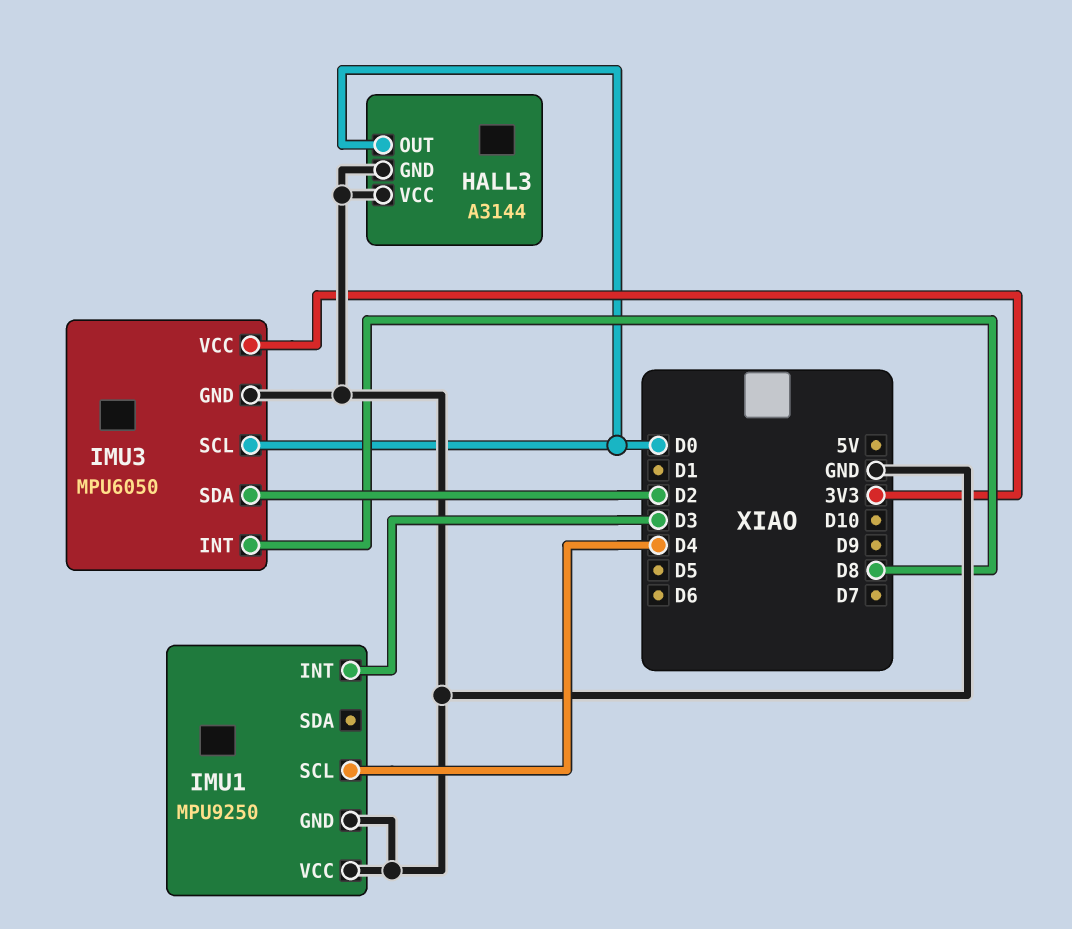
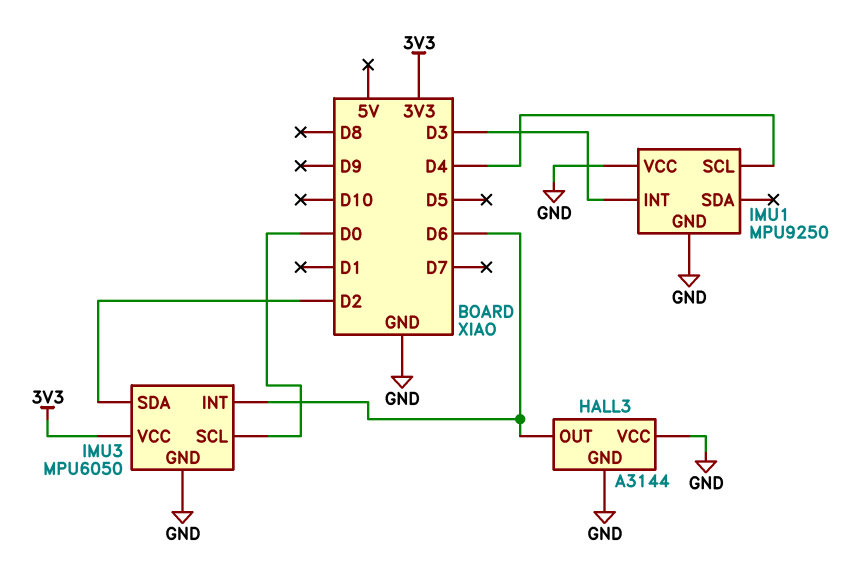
HALL3 pin OUT: D0 -> D6
IMU3 pin INT: D8 -> D6

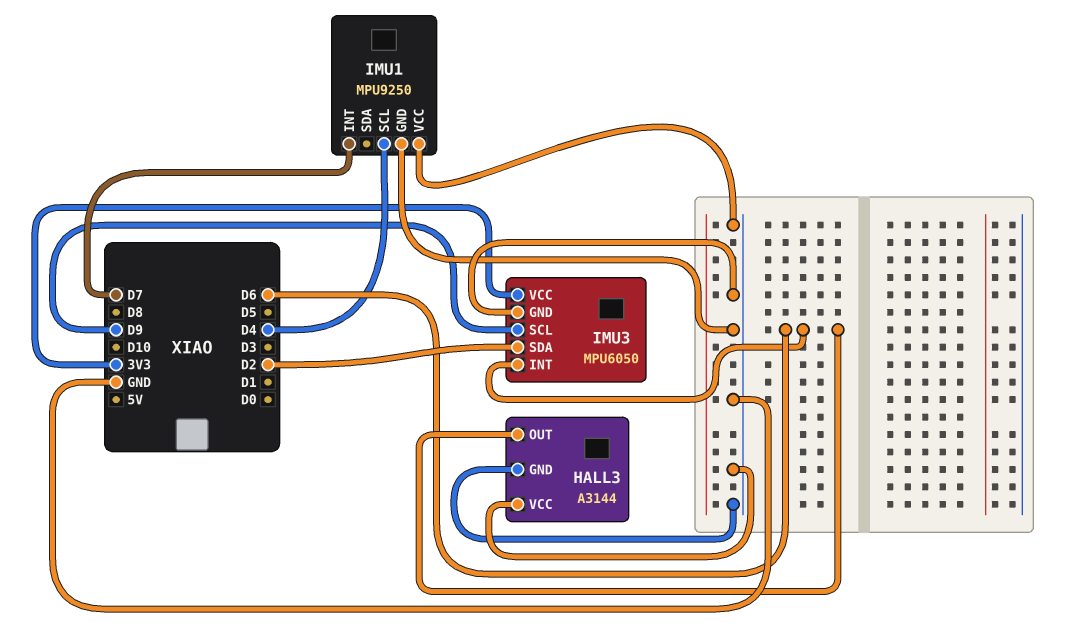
IMU1 pin INT: D3 -> D7
IMU3 pin SCL: D0 -> D9

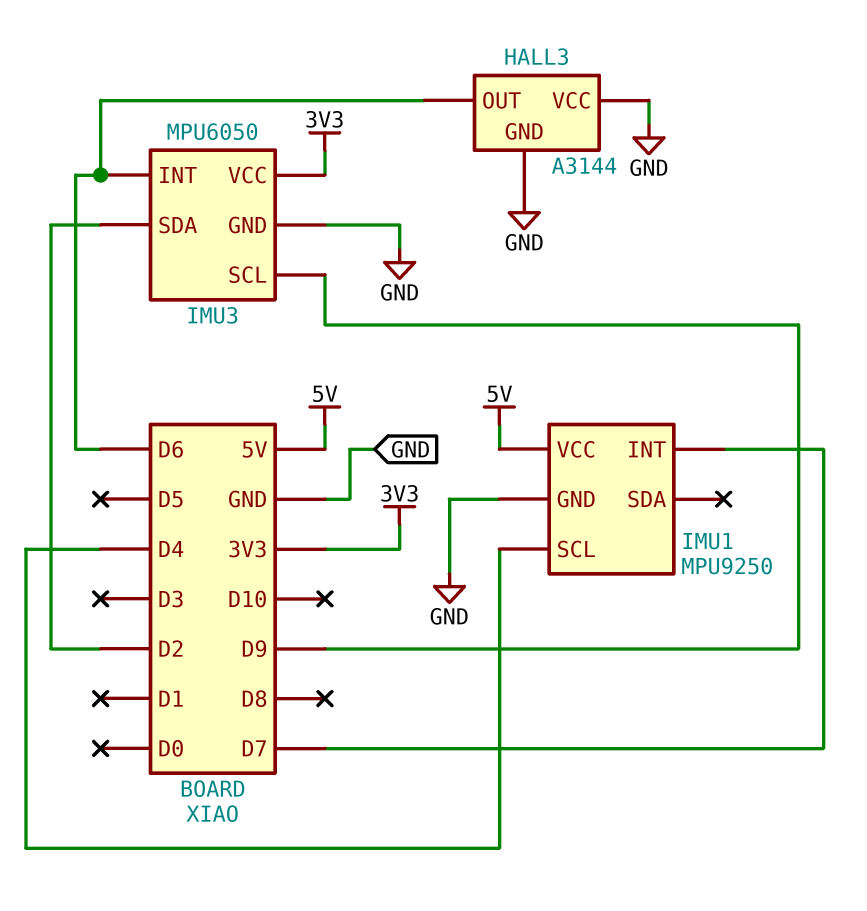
IMU1 pin VCC: GND -> 5V

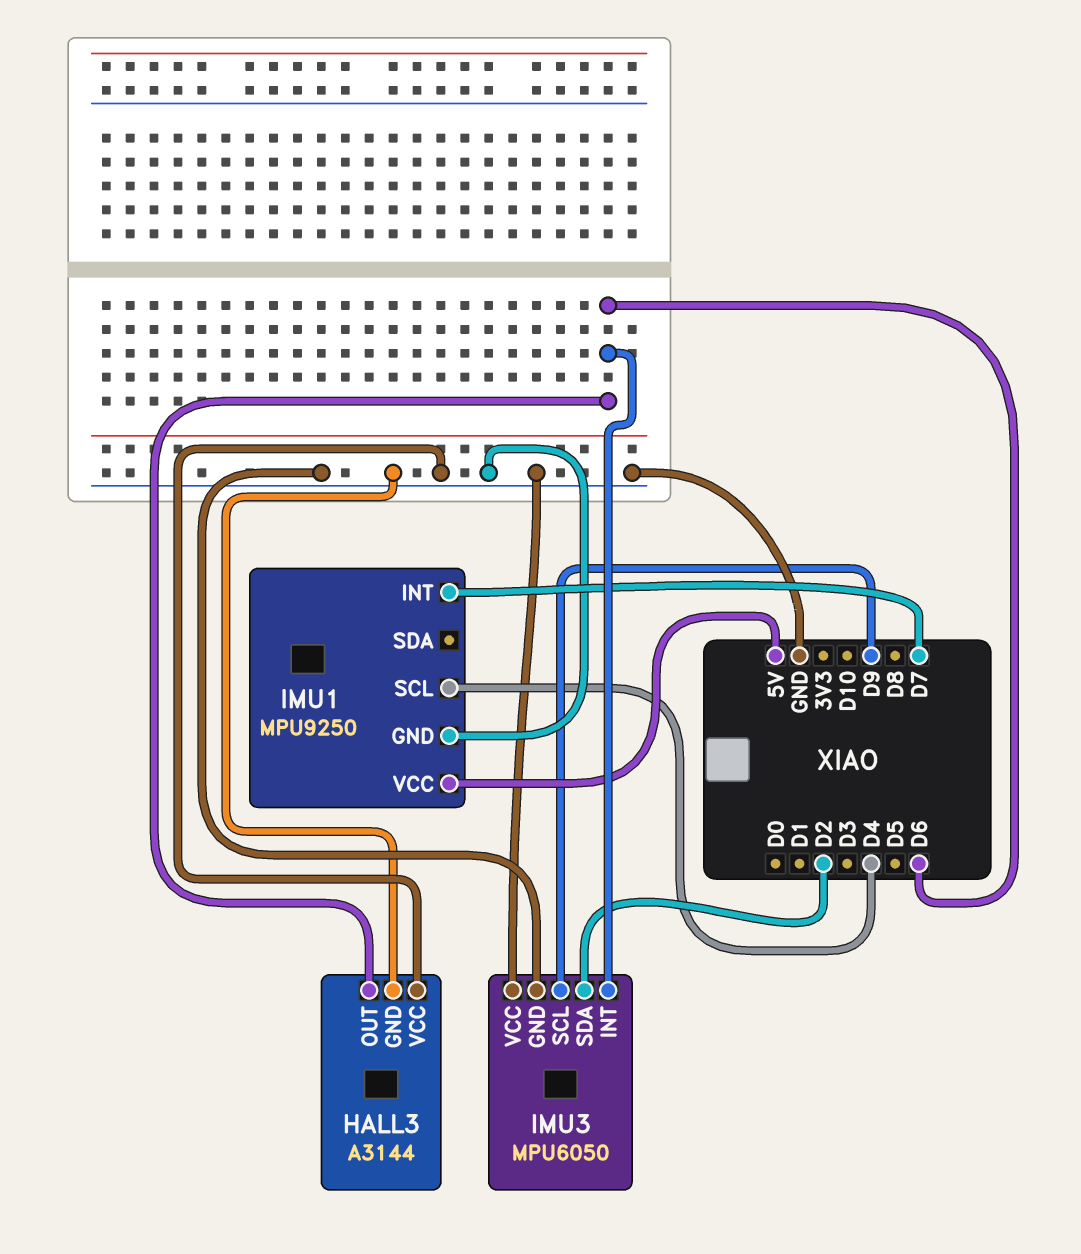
IMU3 pin VCC: 3V3 -> GND

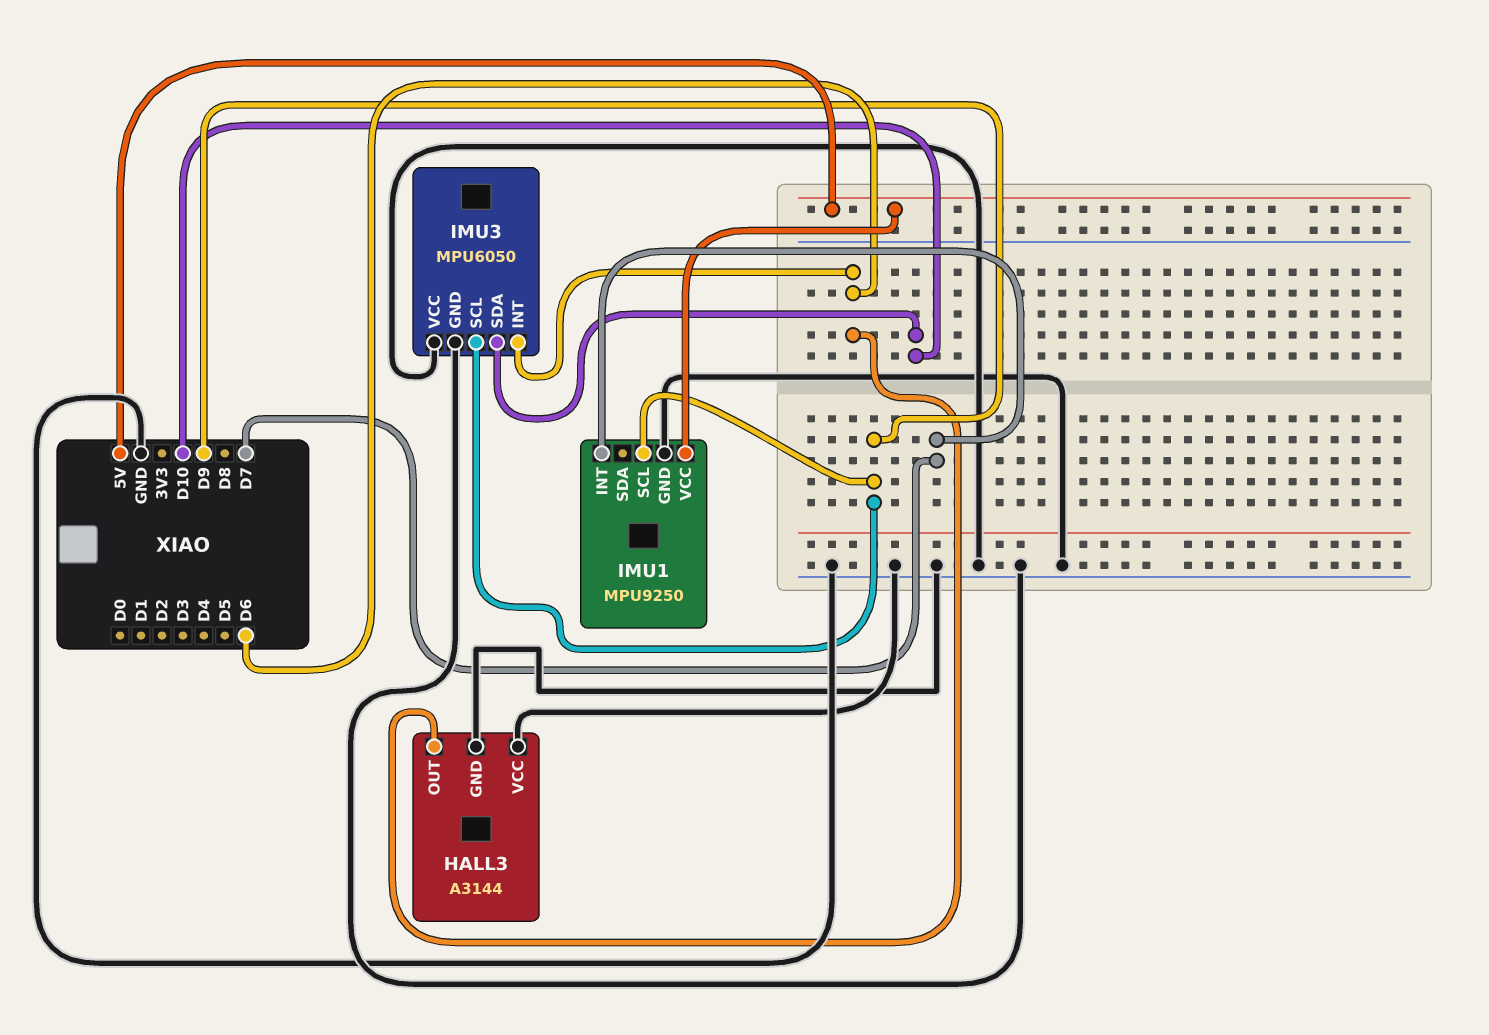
IMU1 pin SCL: D4 -> D9
IMU3 pin SDA: D2 -> D10

